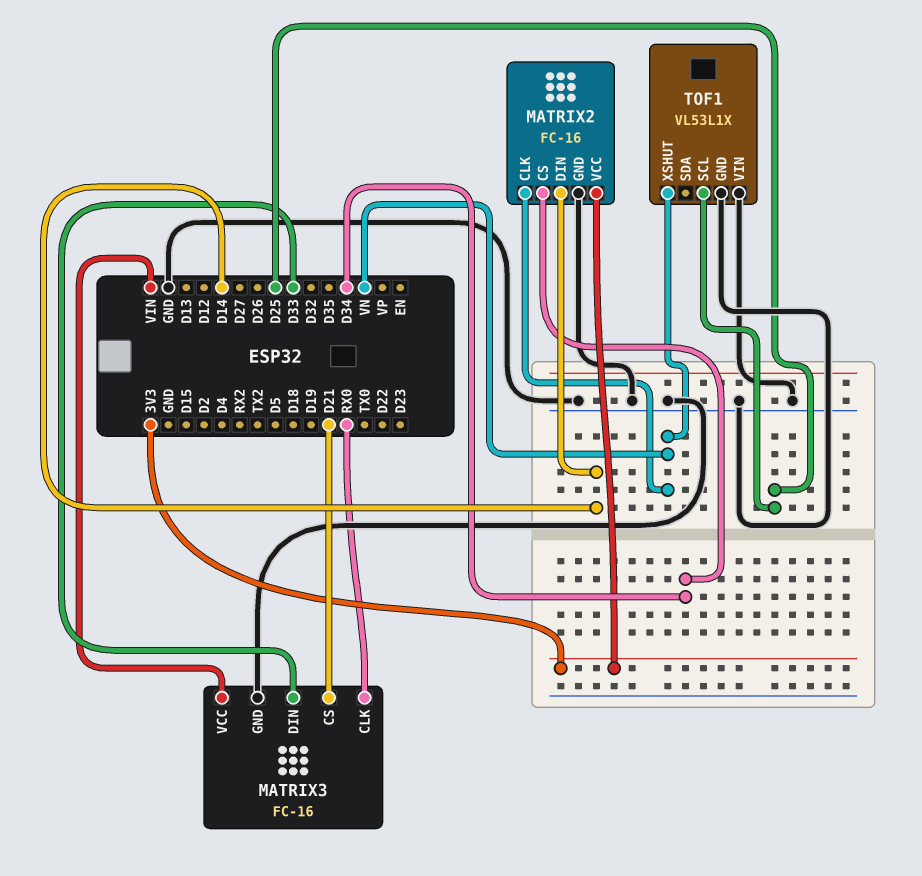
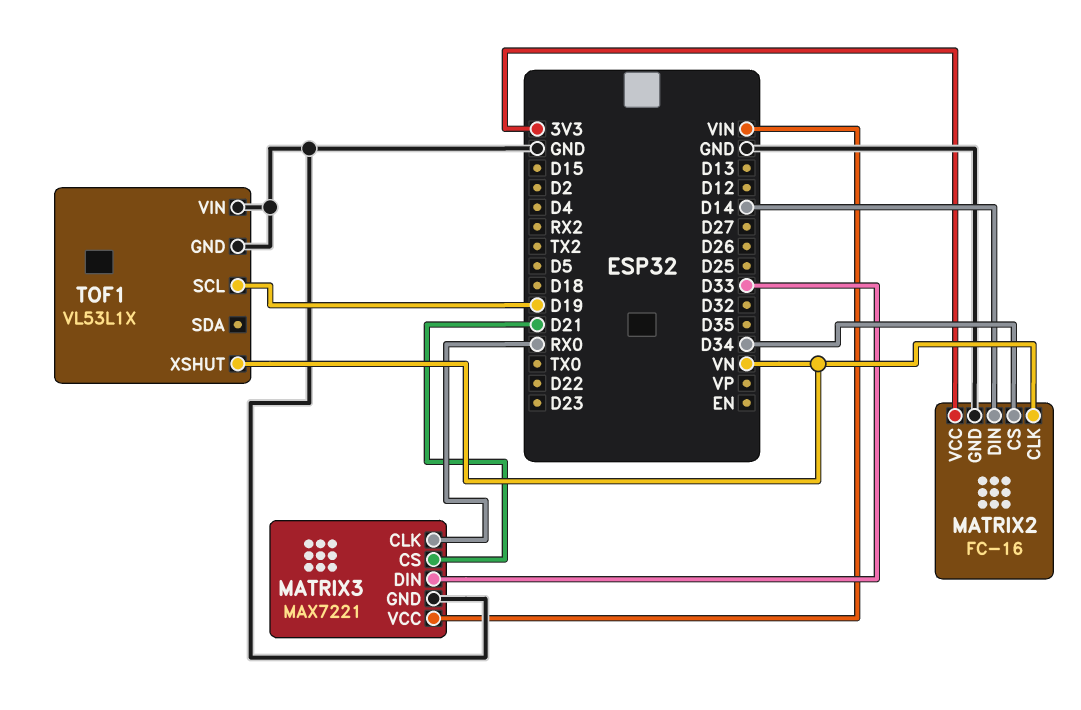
MATRIX3: FC-16 -> MAX7221
TOF1 pin SCL: D25 -> D19

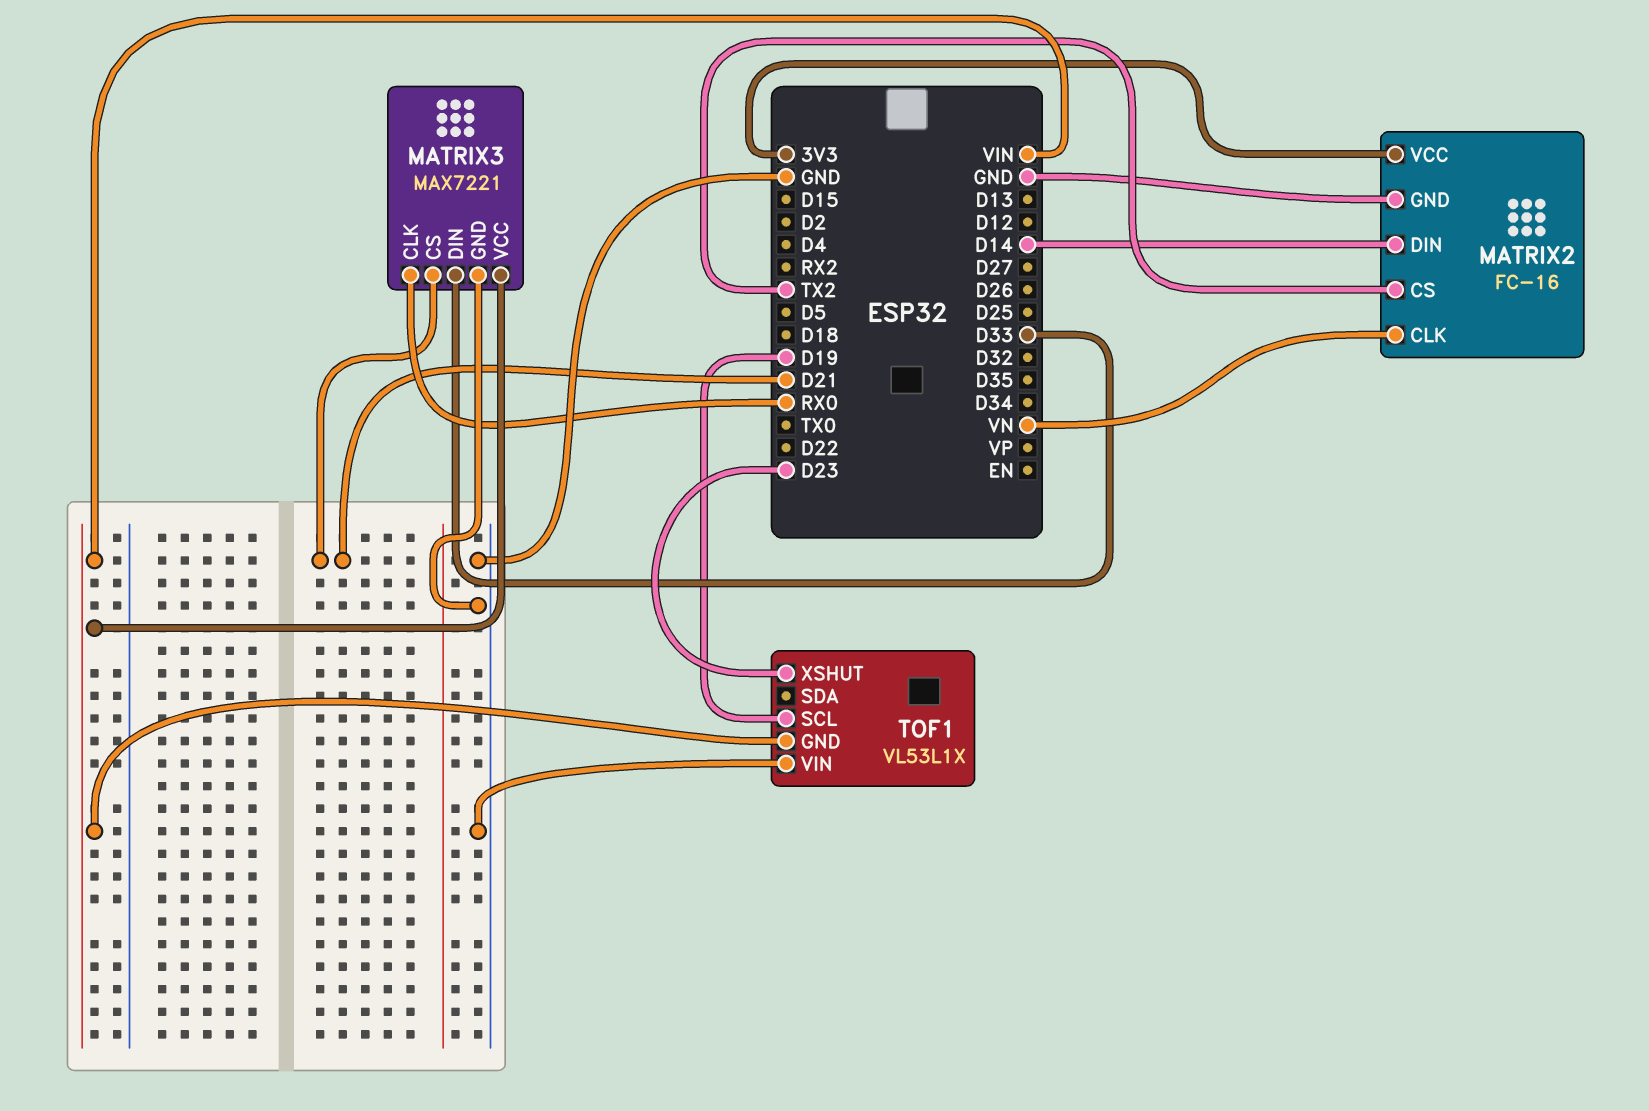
MATRIX2 pin CS: D34 -> TX2
TOF1 pin GND: GND -> VIN
TOF1 pin XSHUT: VN -> D23

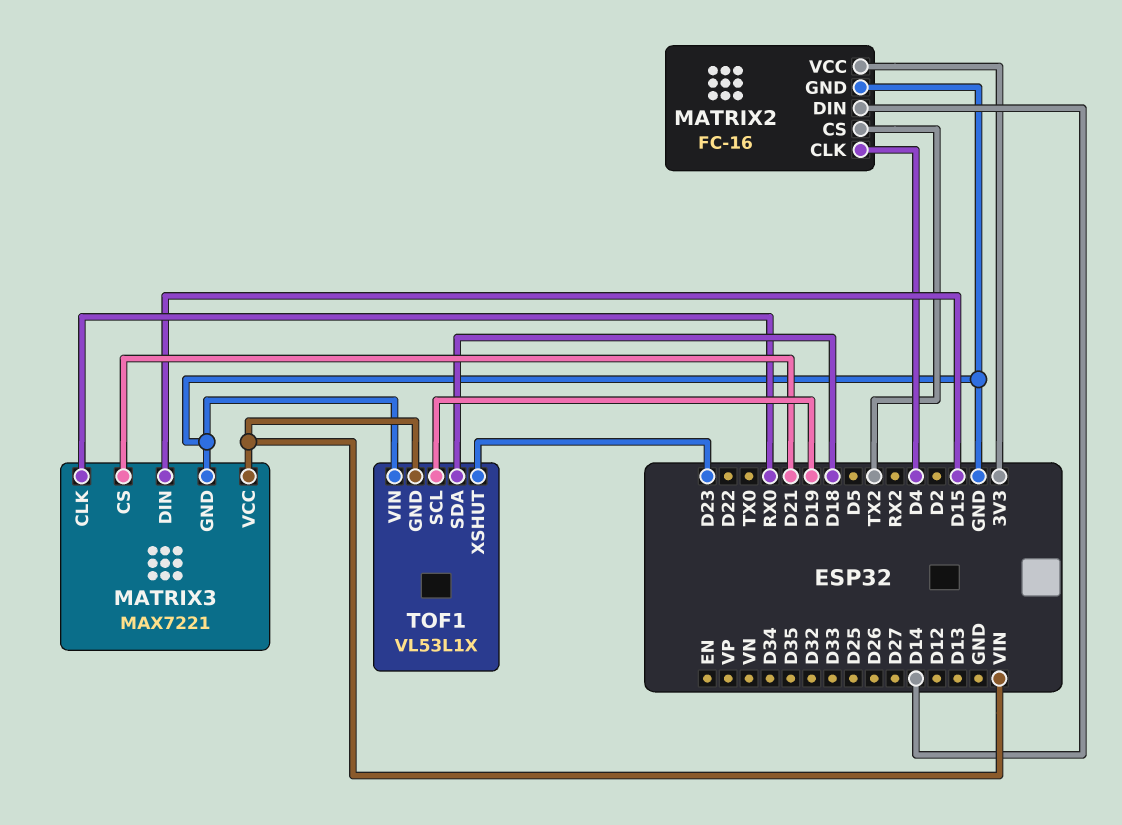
MATRIX2 pin CLK: VN -> D4
MATRIX3 pin DIN: D33 -> D15
TOF1 pin SDA: none -> D18

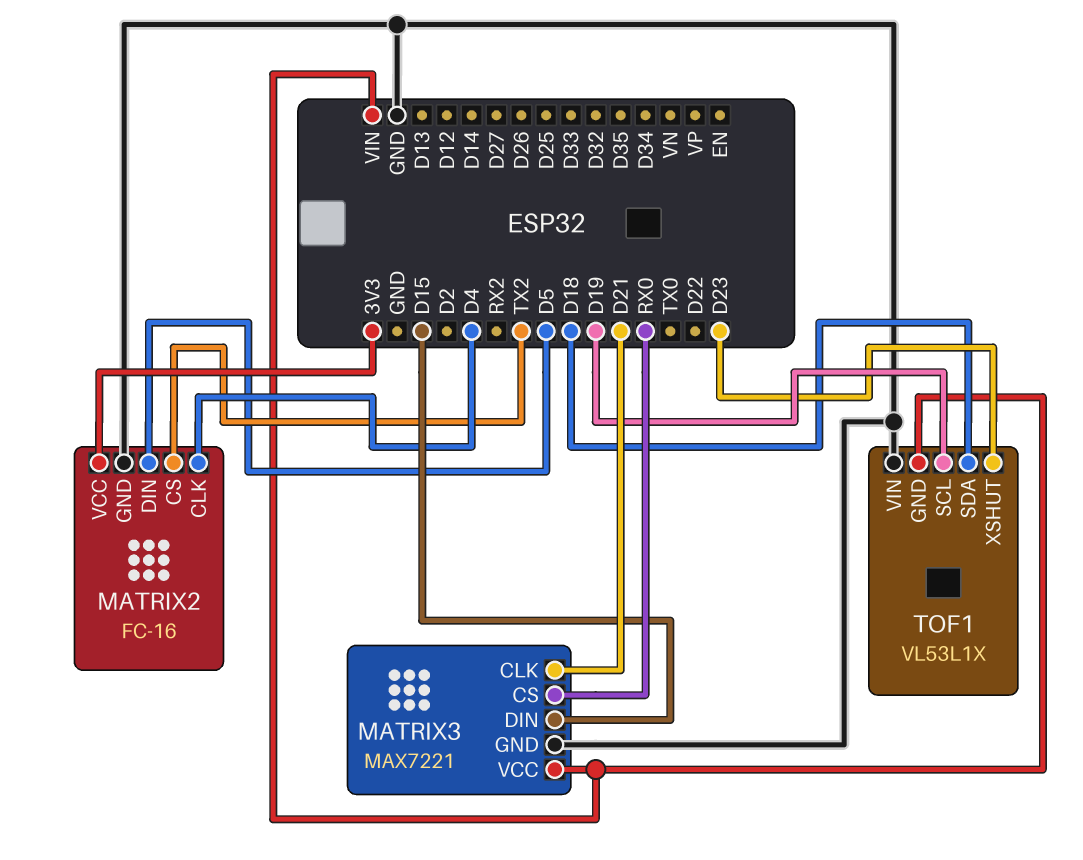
MATRIX2 pin DIN: D14 -> D5
MATRIX3 pin CLK: RX0 -> D21
MATRIX3 pin CS: D21 -> RX0

